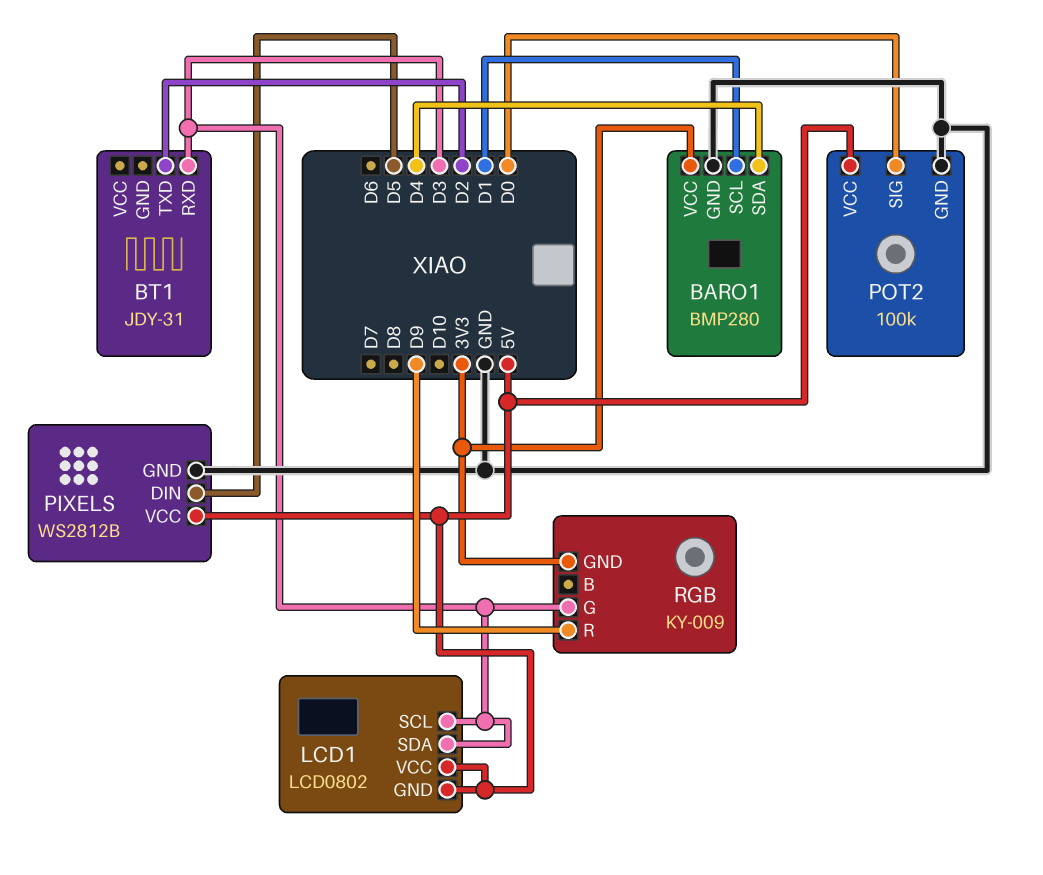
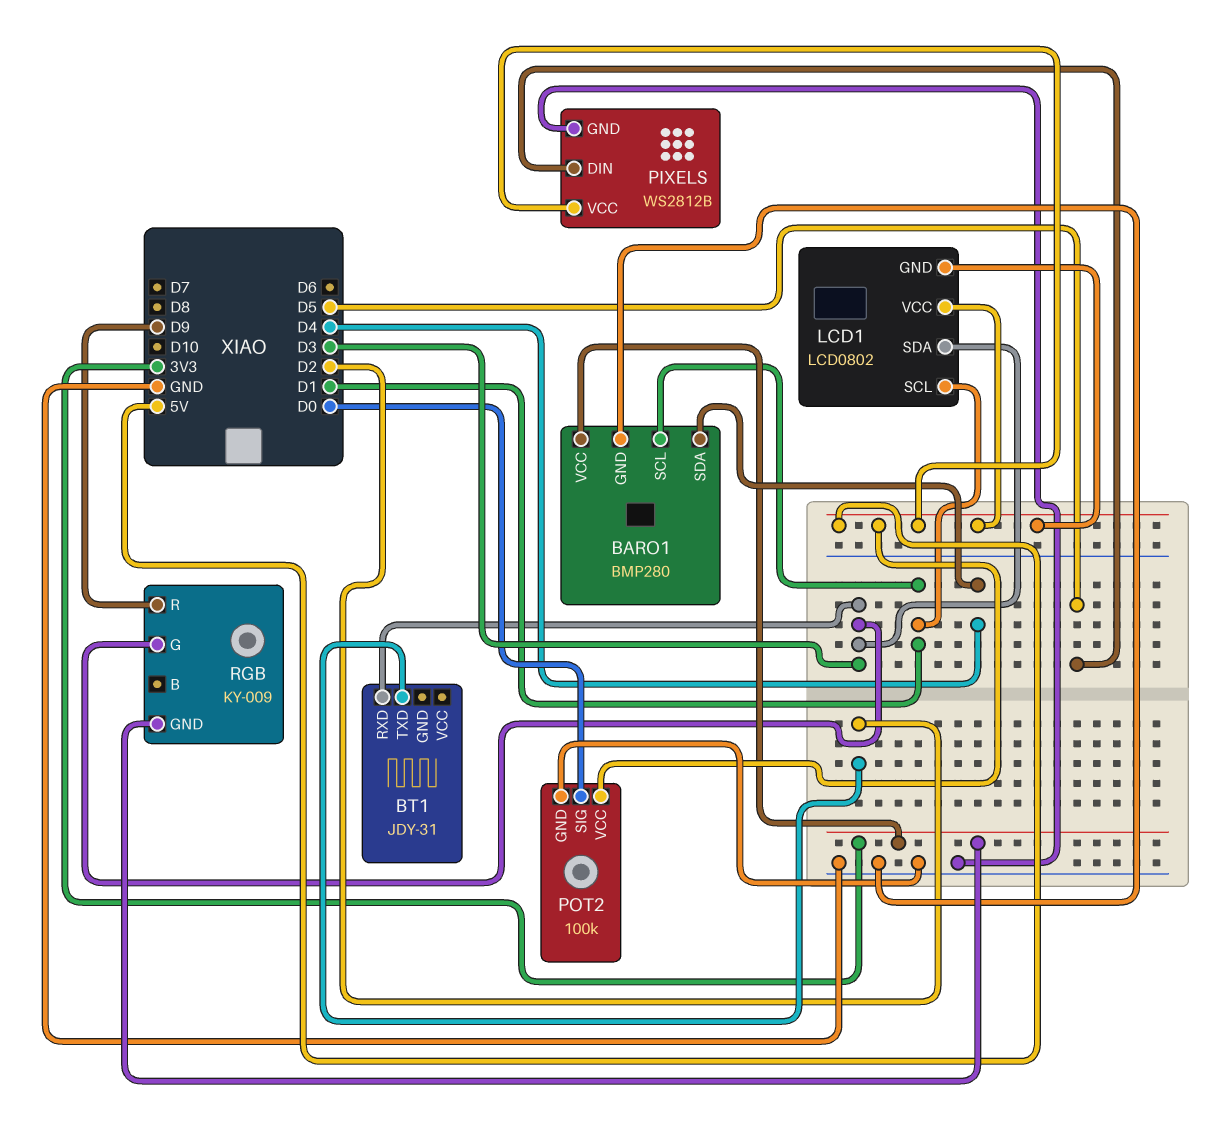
LCD1 pin SCL: D3 -> D1

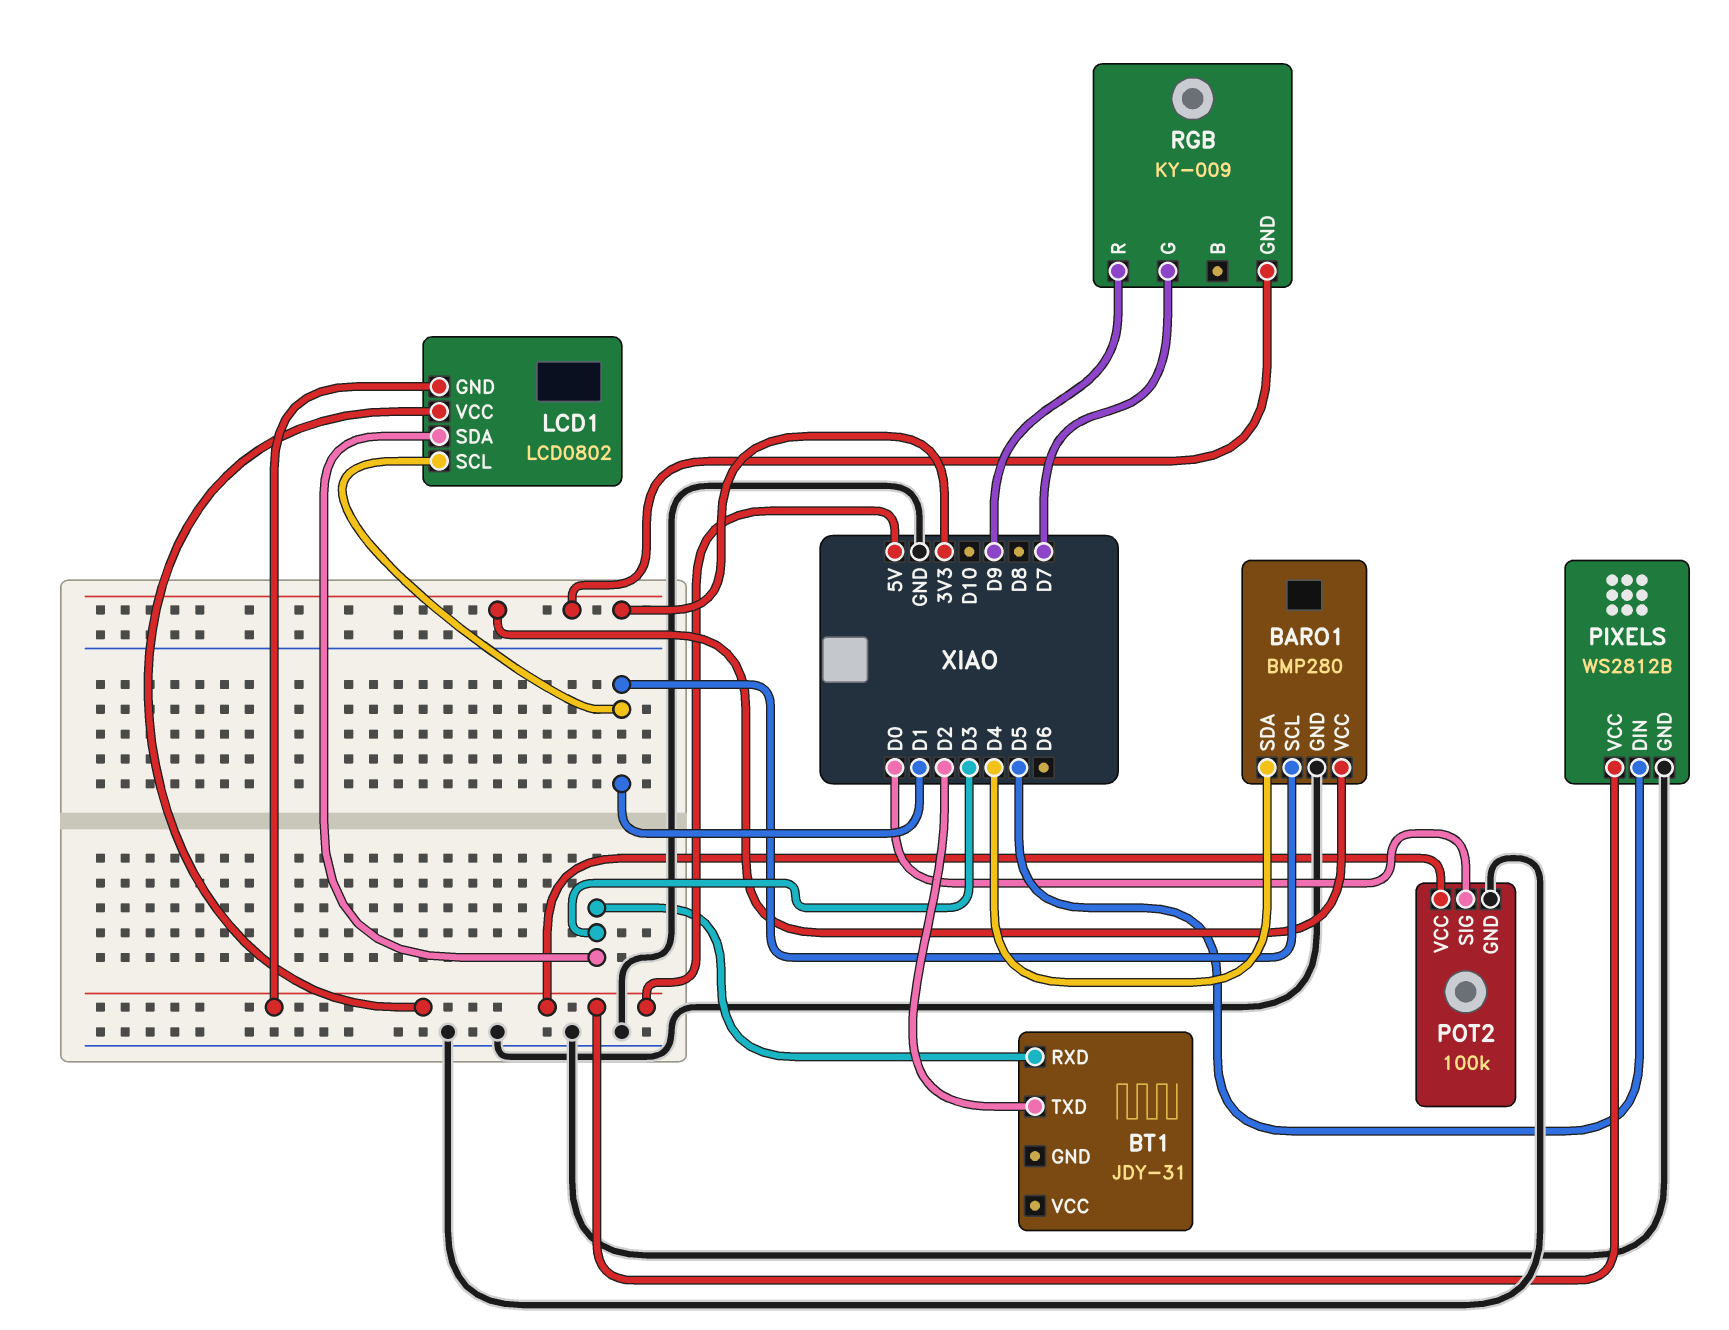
RGB pin G: D3 -> D7

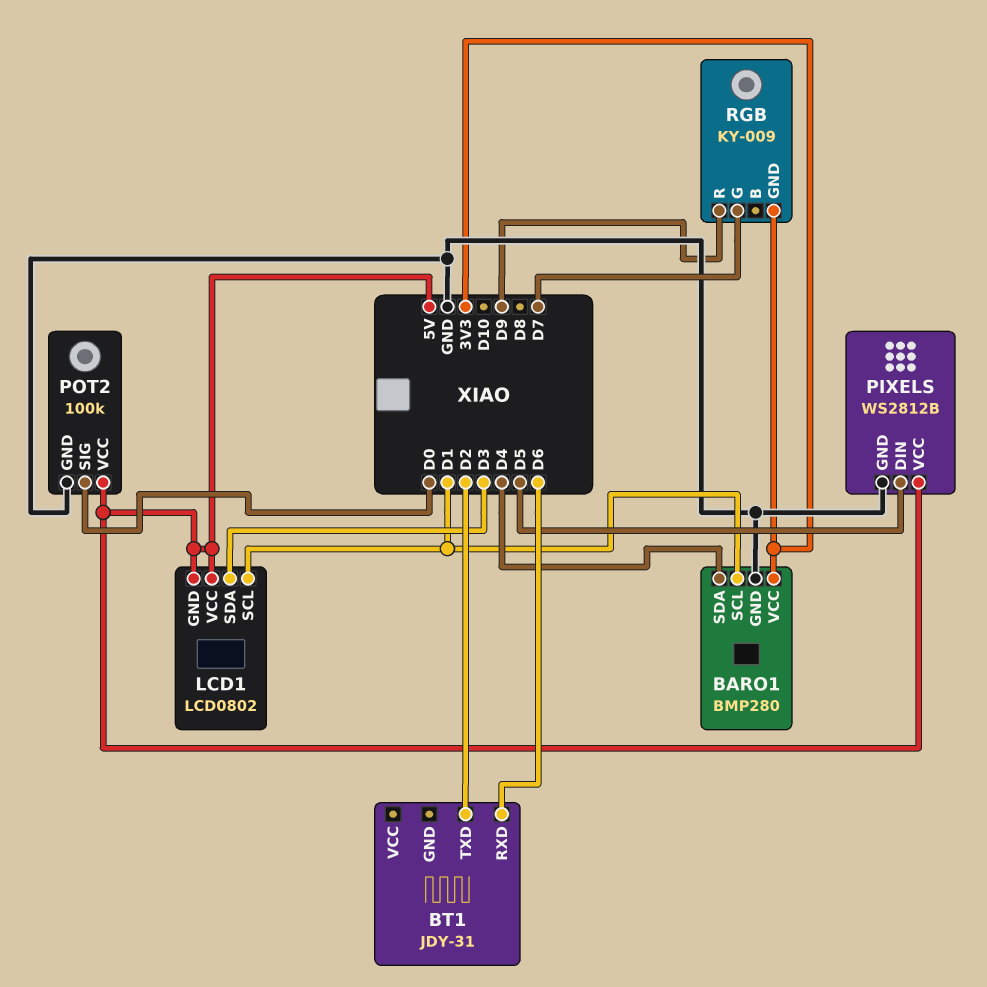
BT1 pin RXD: D3 -> D6

